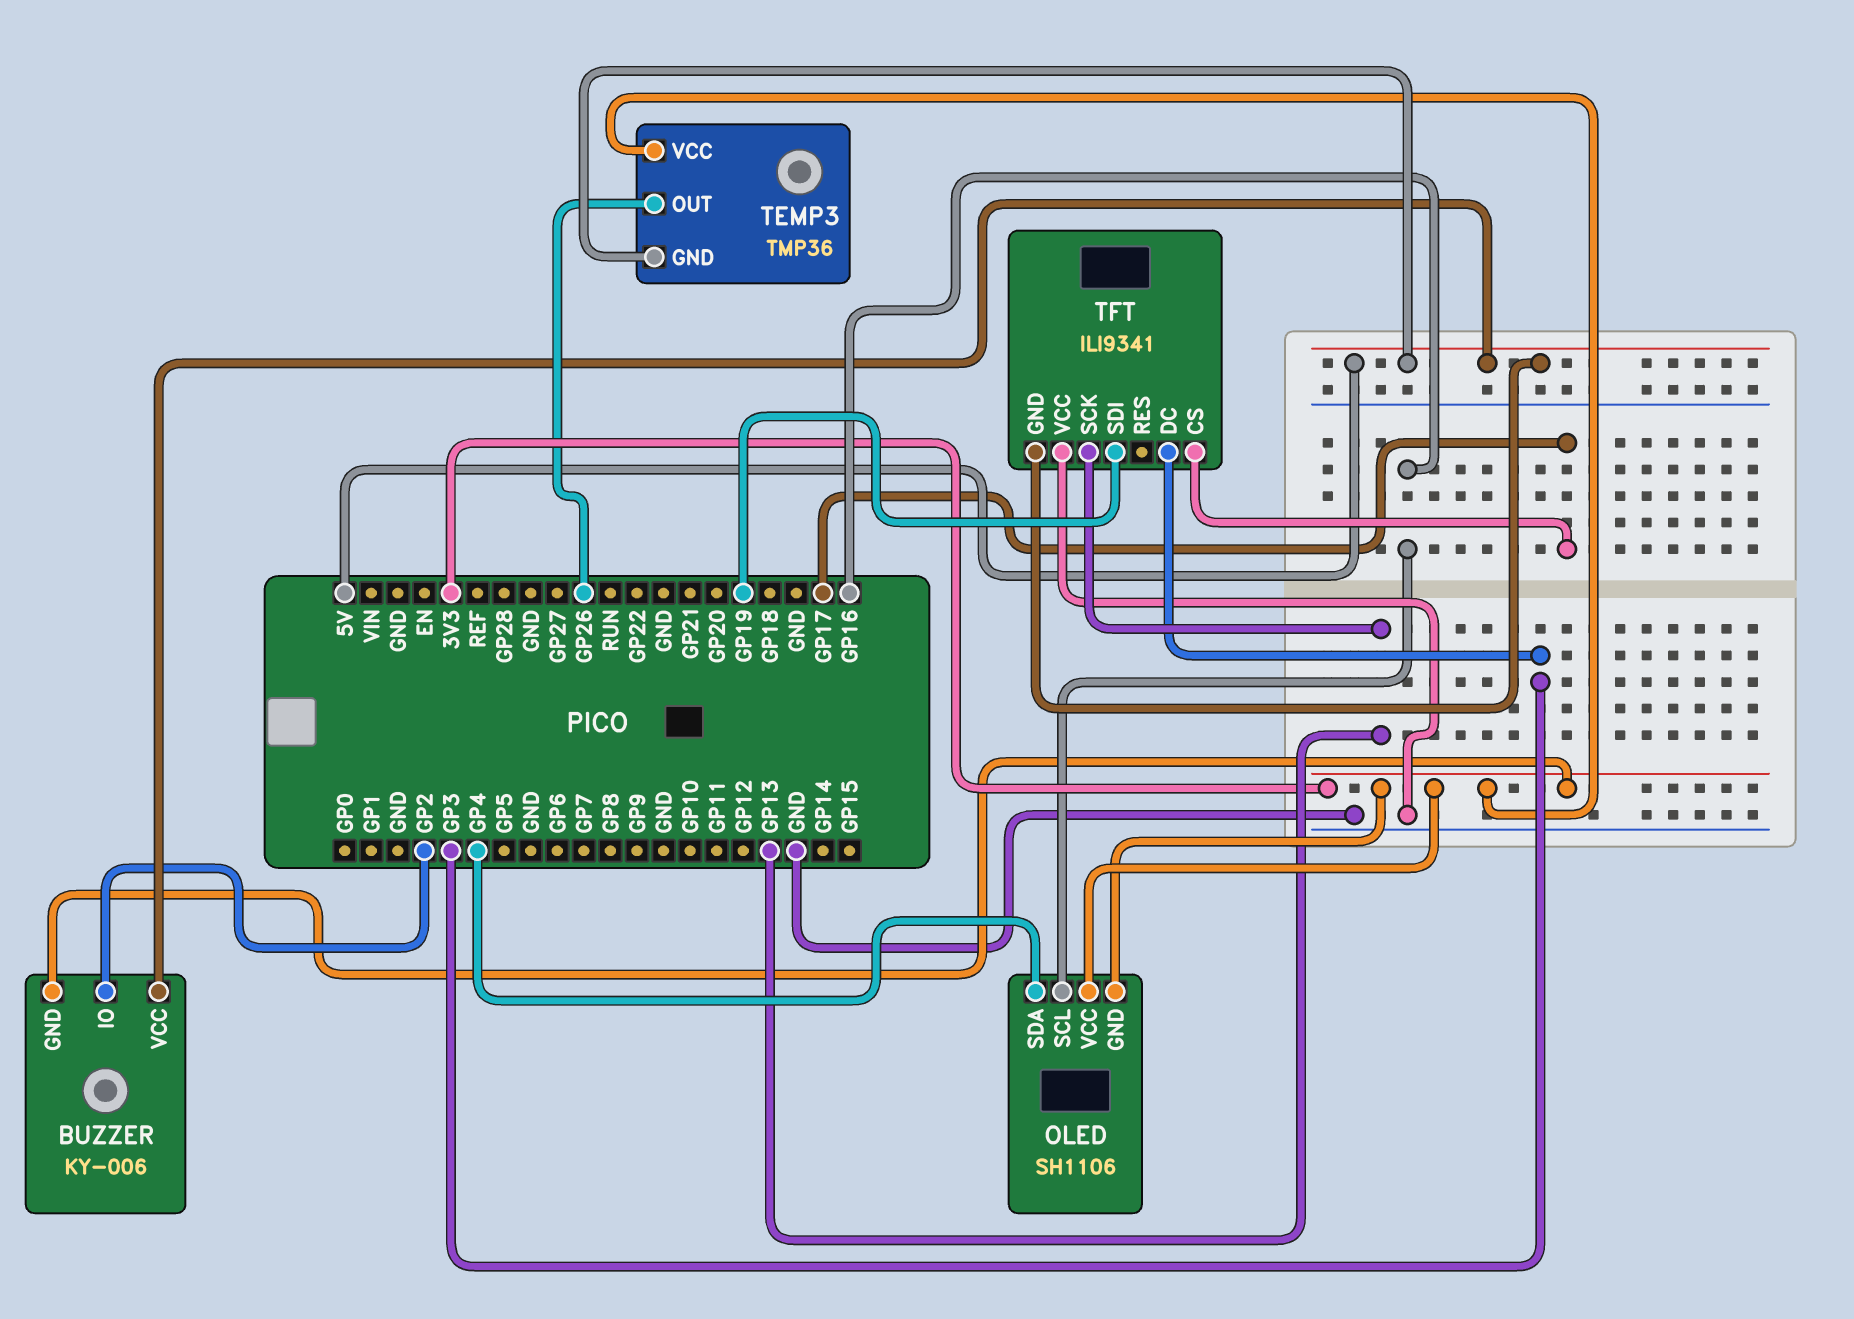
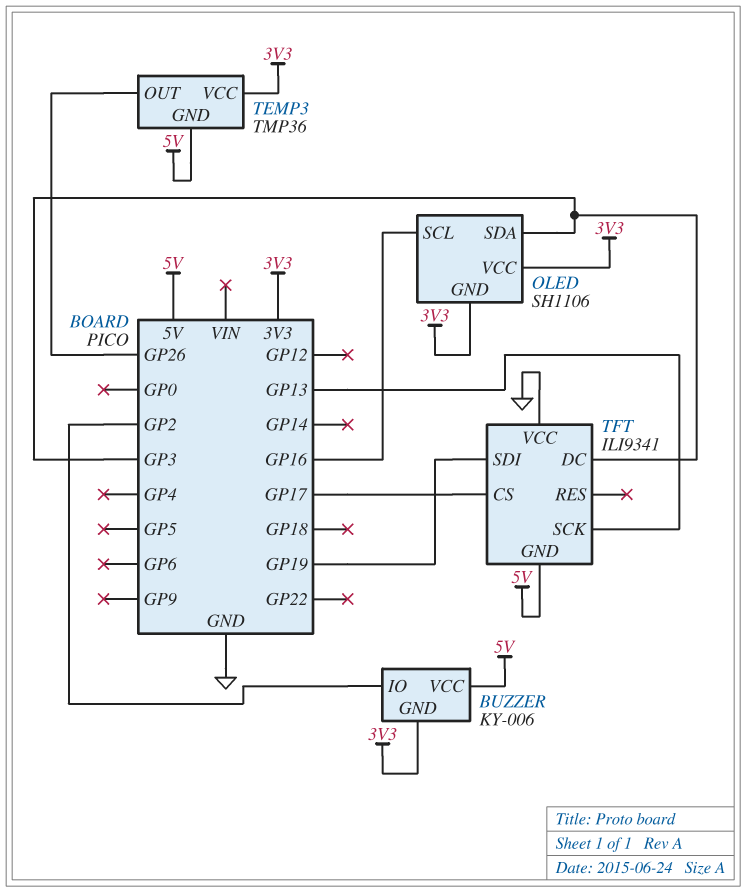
OLED pin SDA: GP4 -> GP3

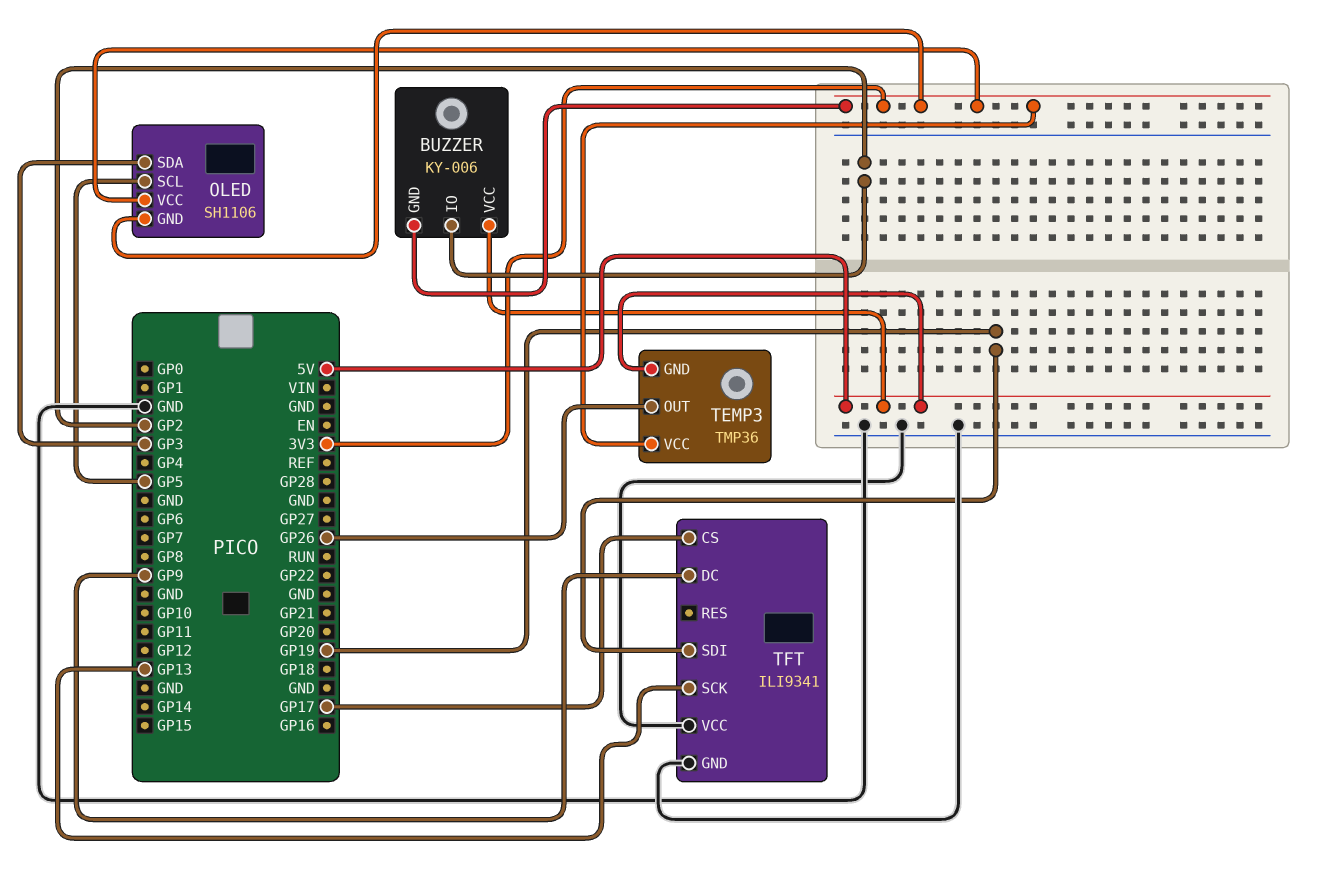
OLED pin SCL: GP16 -> GP5
TFT pin DC: GP3 -> GP9
TFT pin GND: 5V -> GND

